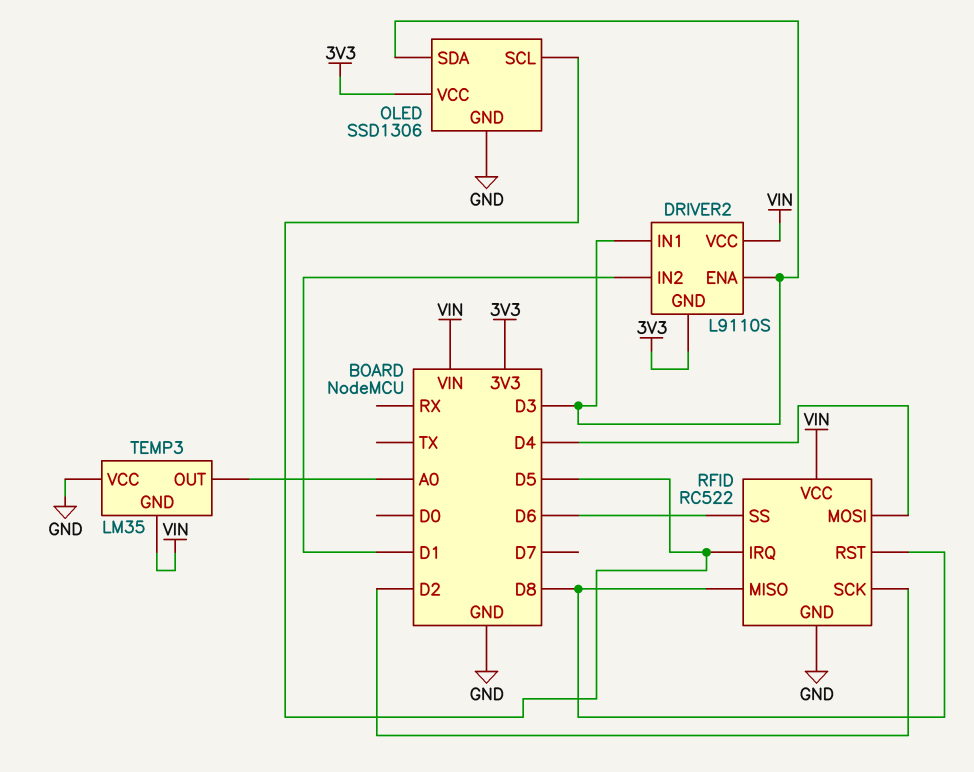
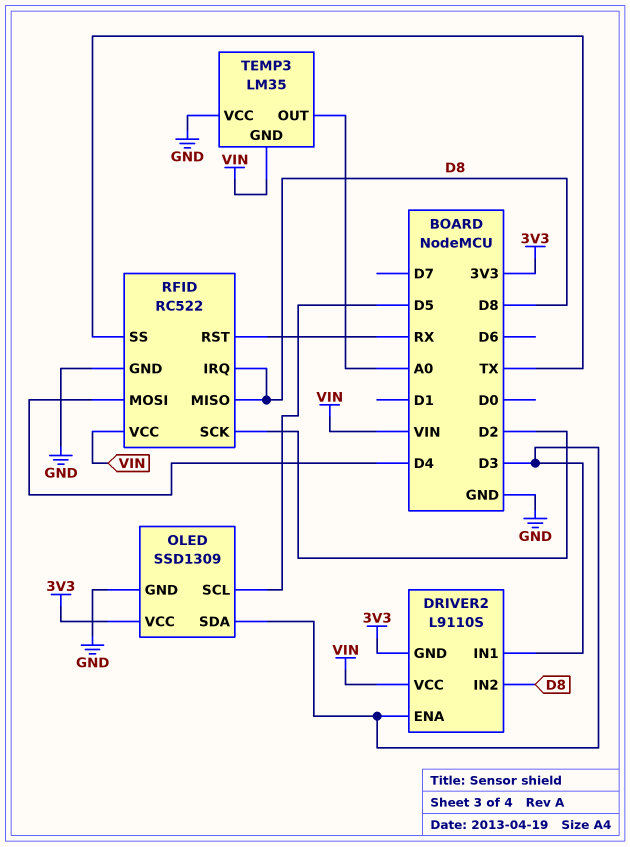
DRIVER2 pin IN2: D1 -> D8
OLED: SSD1306 -> SSD1309
RFID pin IRQ: D5 -> D8
RFID pin RST: D8 -> RX
RFID pin SS: D6 -> TX

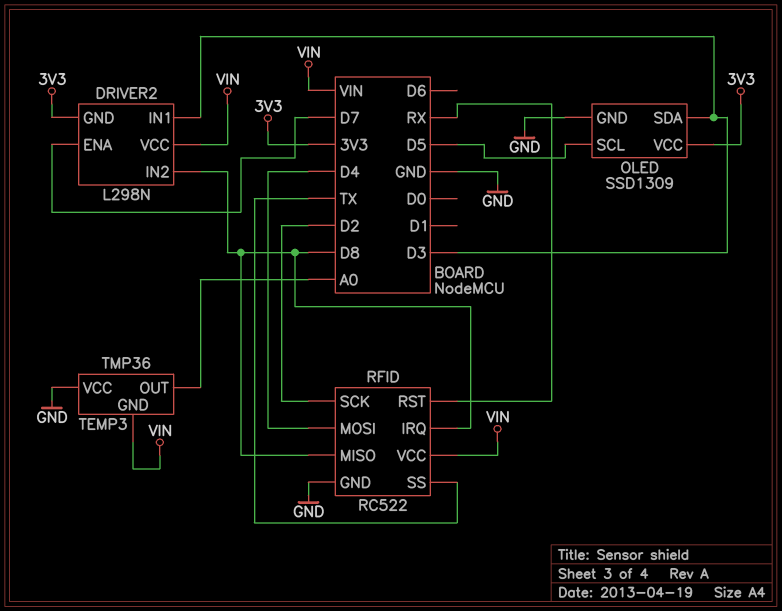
DRIVER2: L9110S -> L298N
DRIVER2 pin ENA: D3 -> D7
TEMP3: LM35 -> TMP36

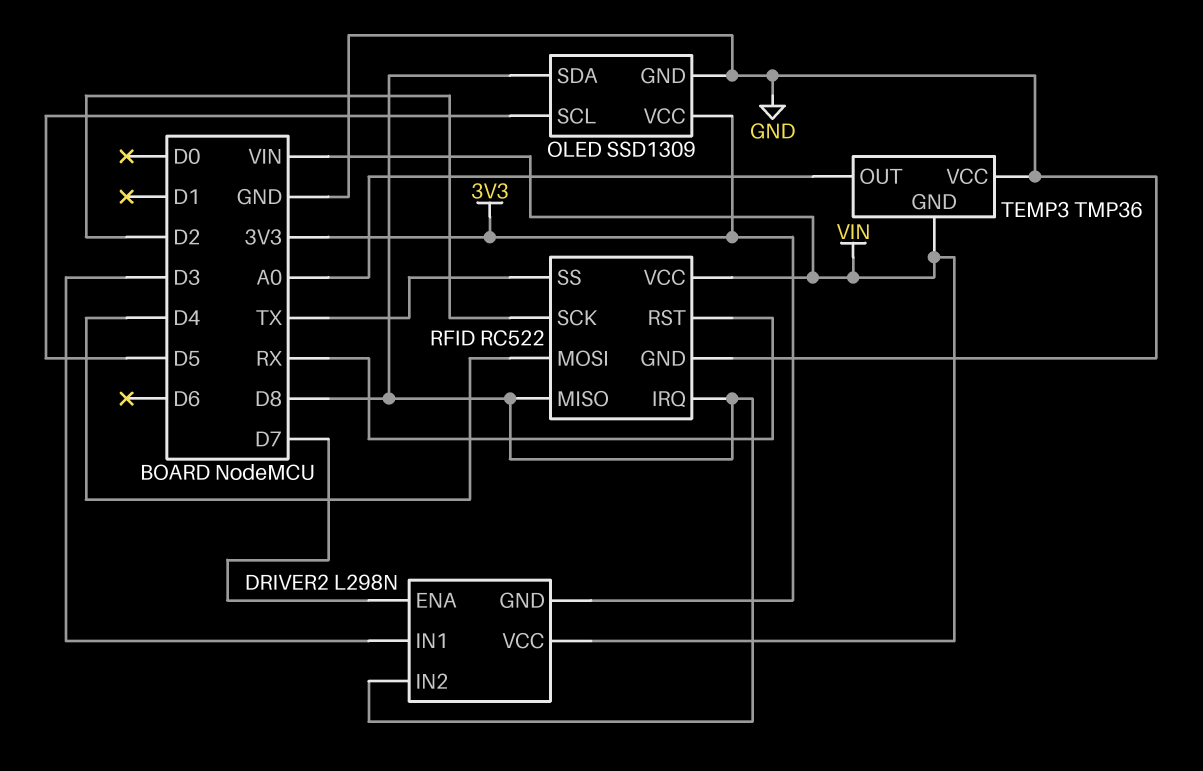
OLED pin SDA: D3 -> D8

